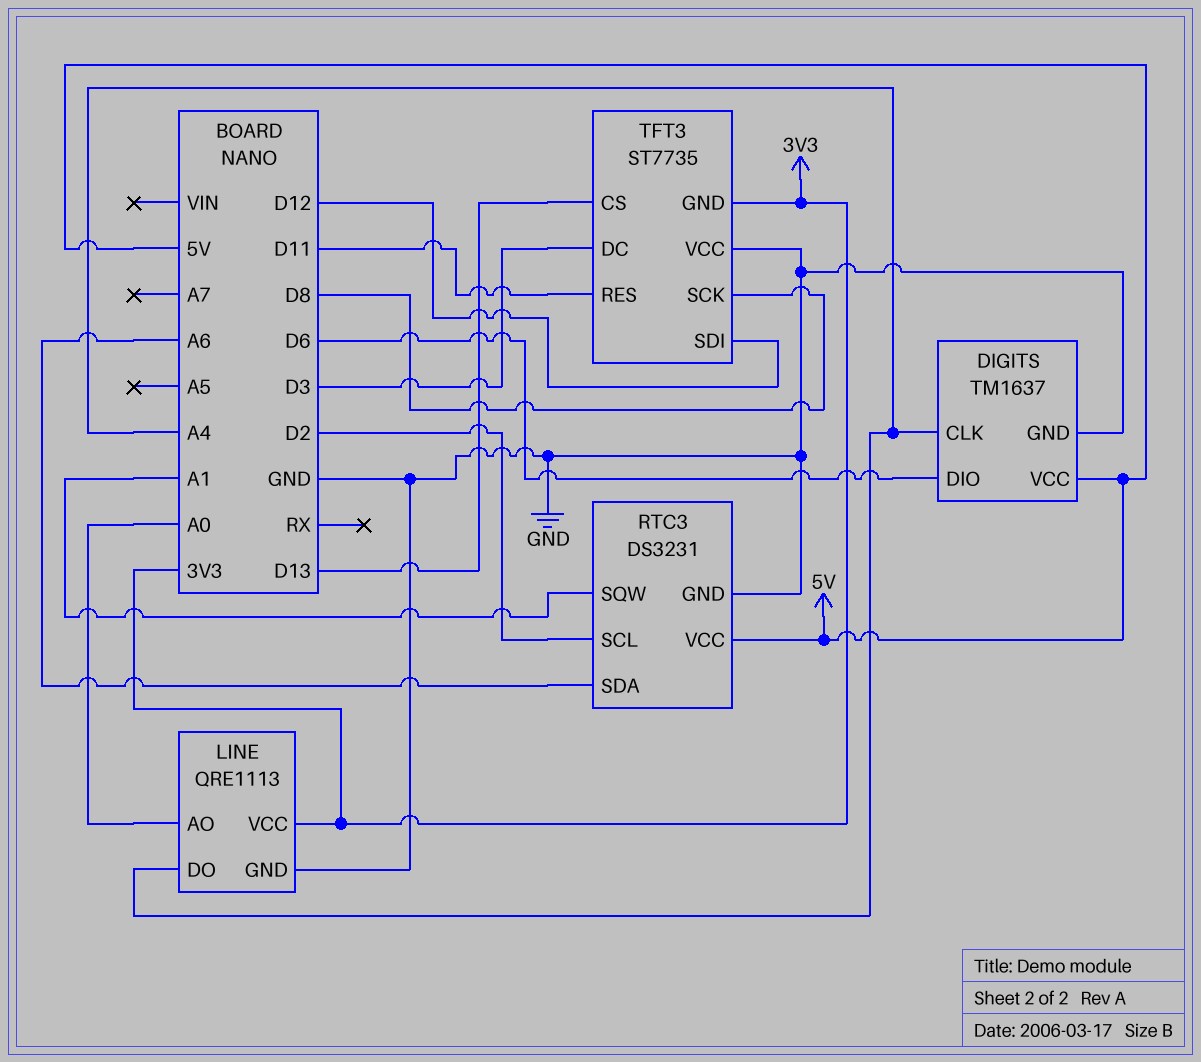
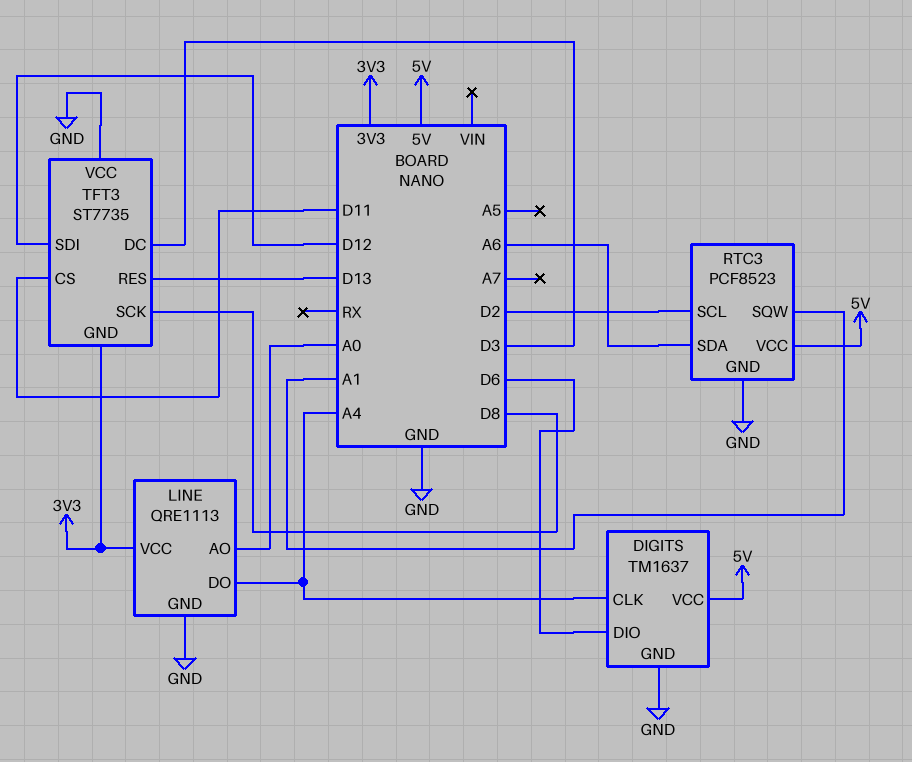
RTC3: DS3231 -> PCF8523
TFT3 pin CS: D13 -> D11
TFT3 pin RES: D11 -> D13

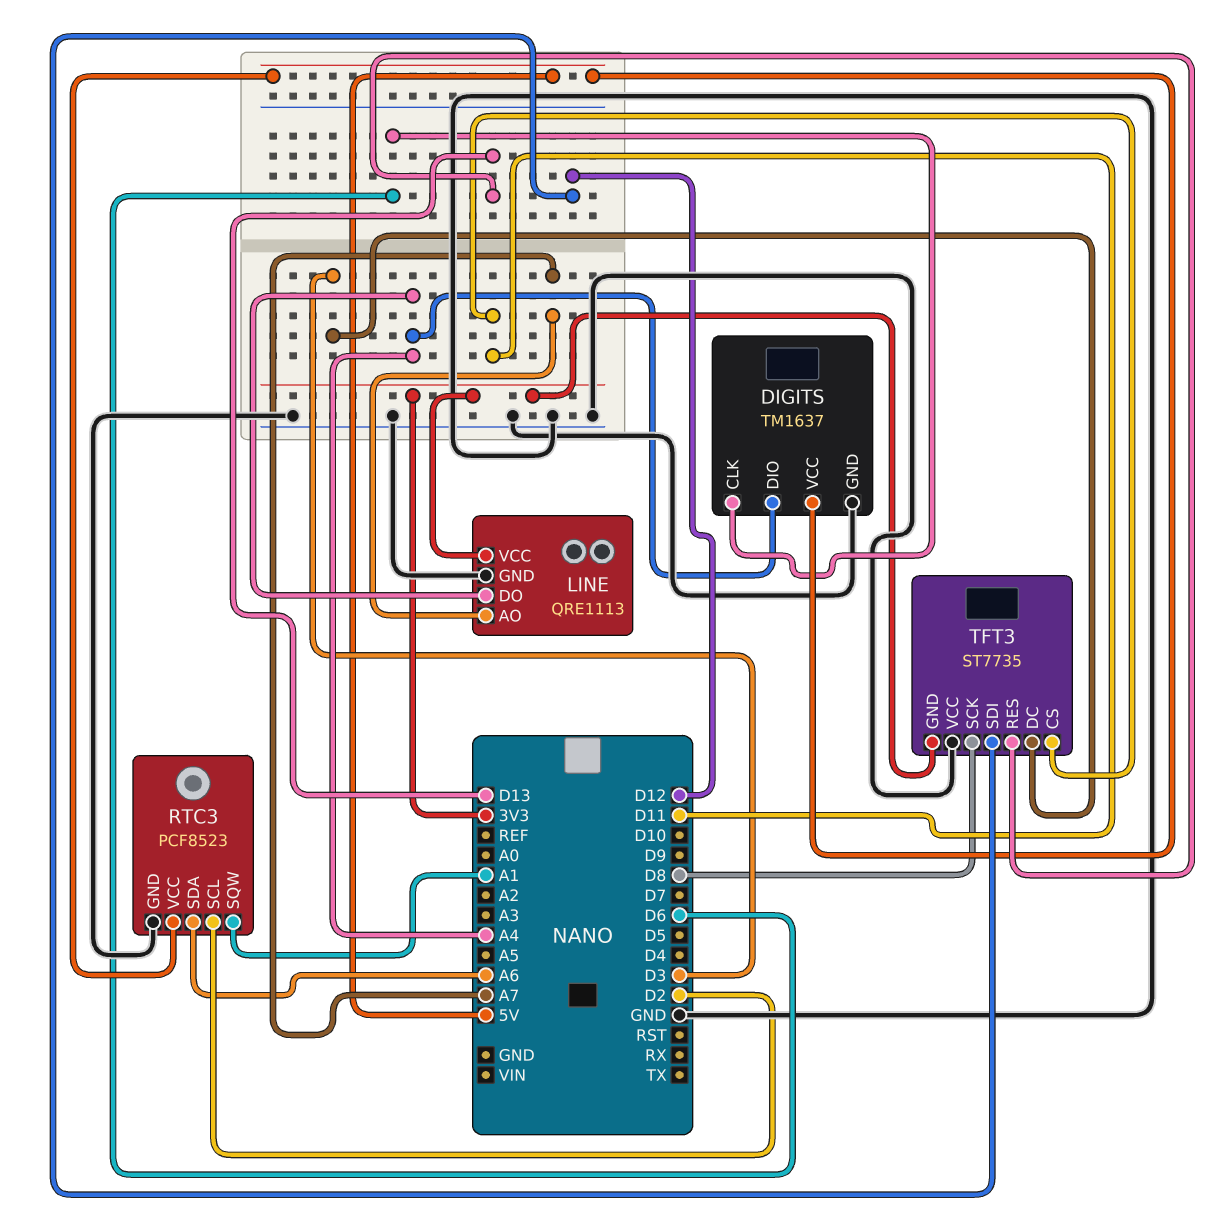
DIGITS pin CLK: A4 -> D6
DIGITS pin DIO: D6 -> A4
LINE pin AO: A0 -> A7

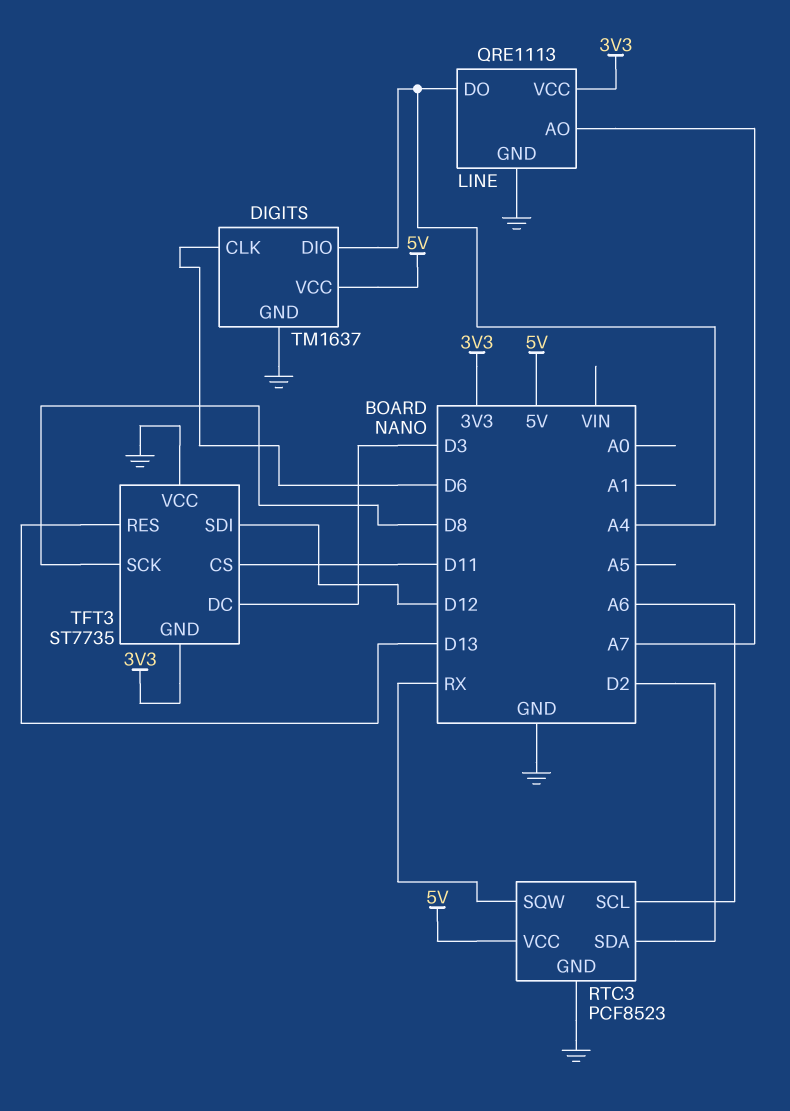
RTC3 pin SCL: D2 -> A6
RTC3 pin SDA: A6 -> D2
RTC3 pin SQW: A1 -> RX

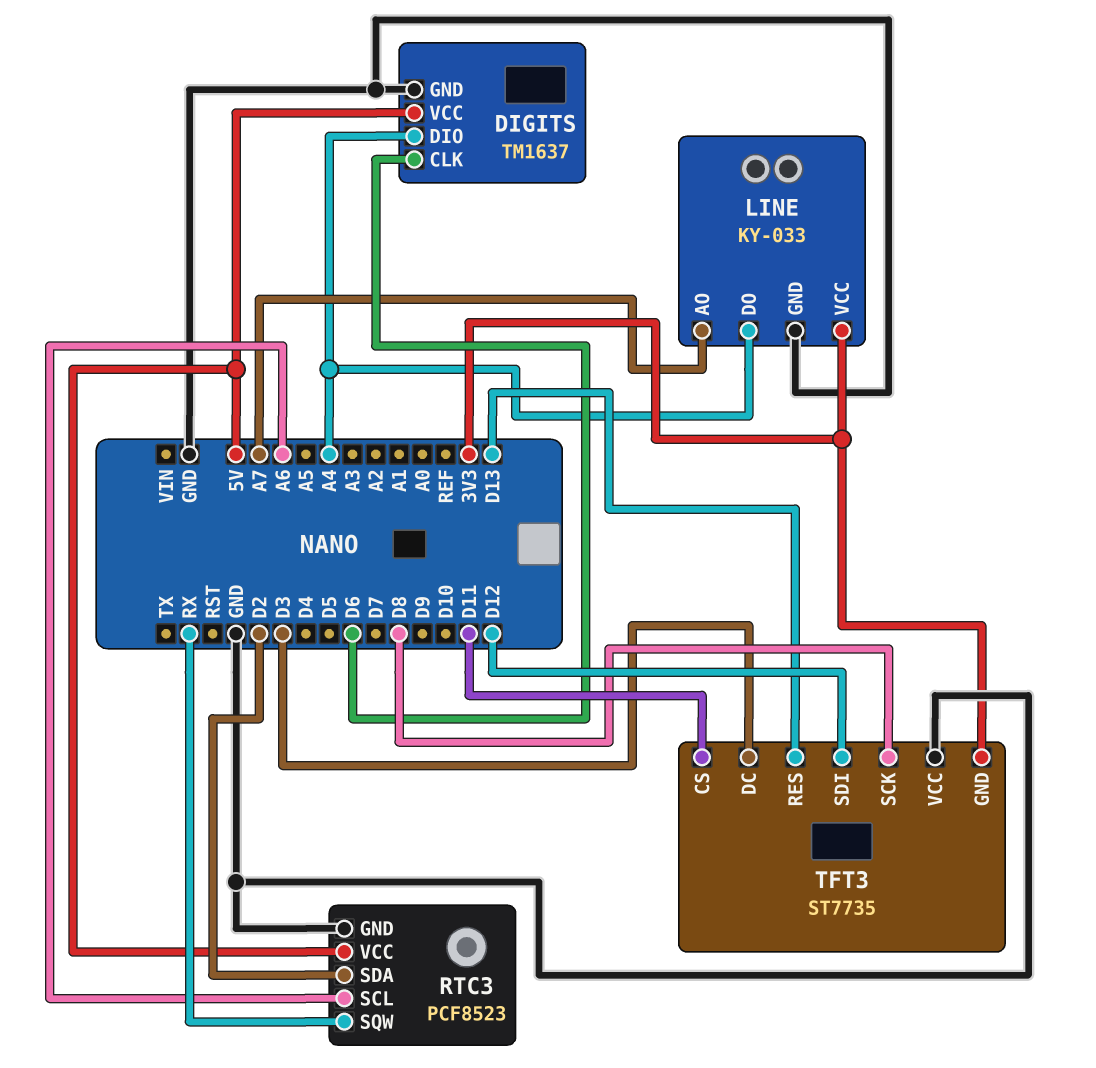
LINE: QRE1113 -> KY-033

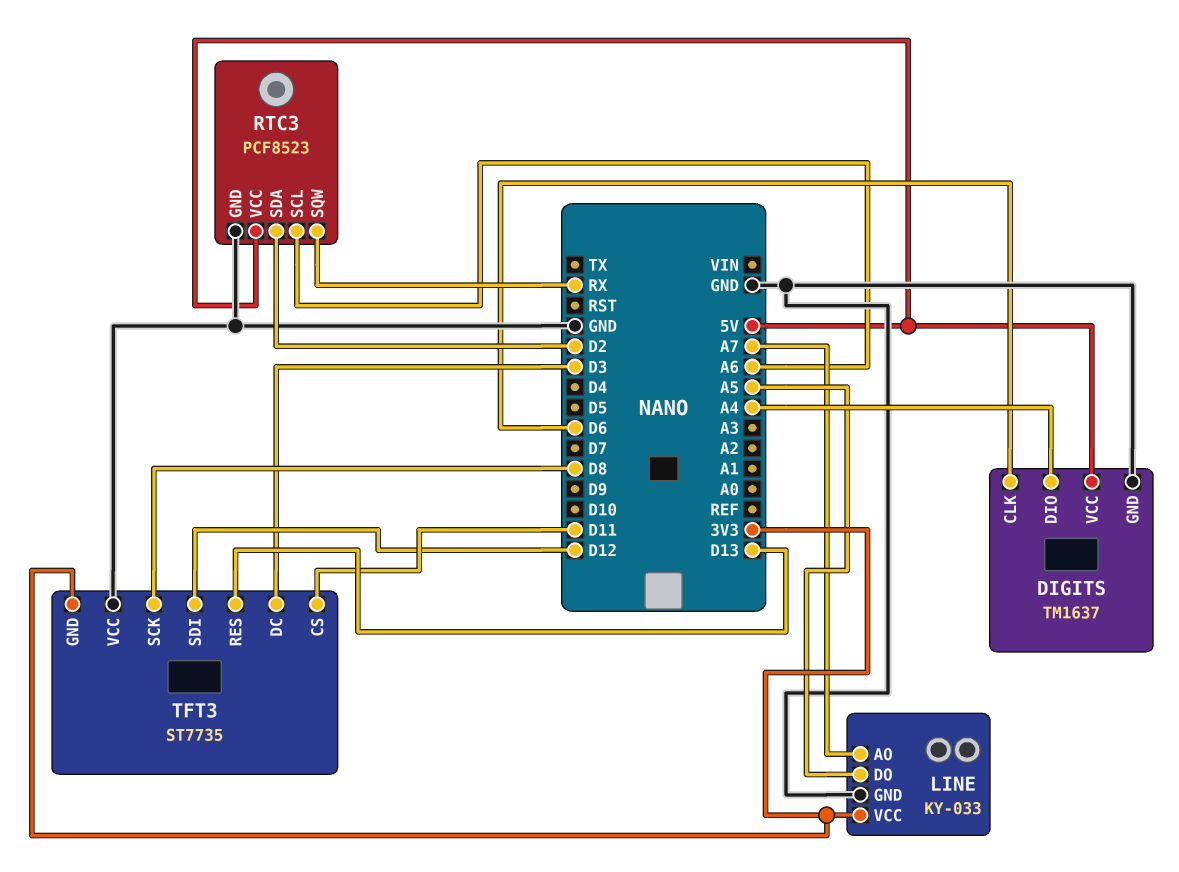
LINE pin DO: A4 -> A5

